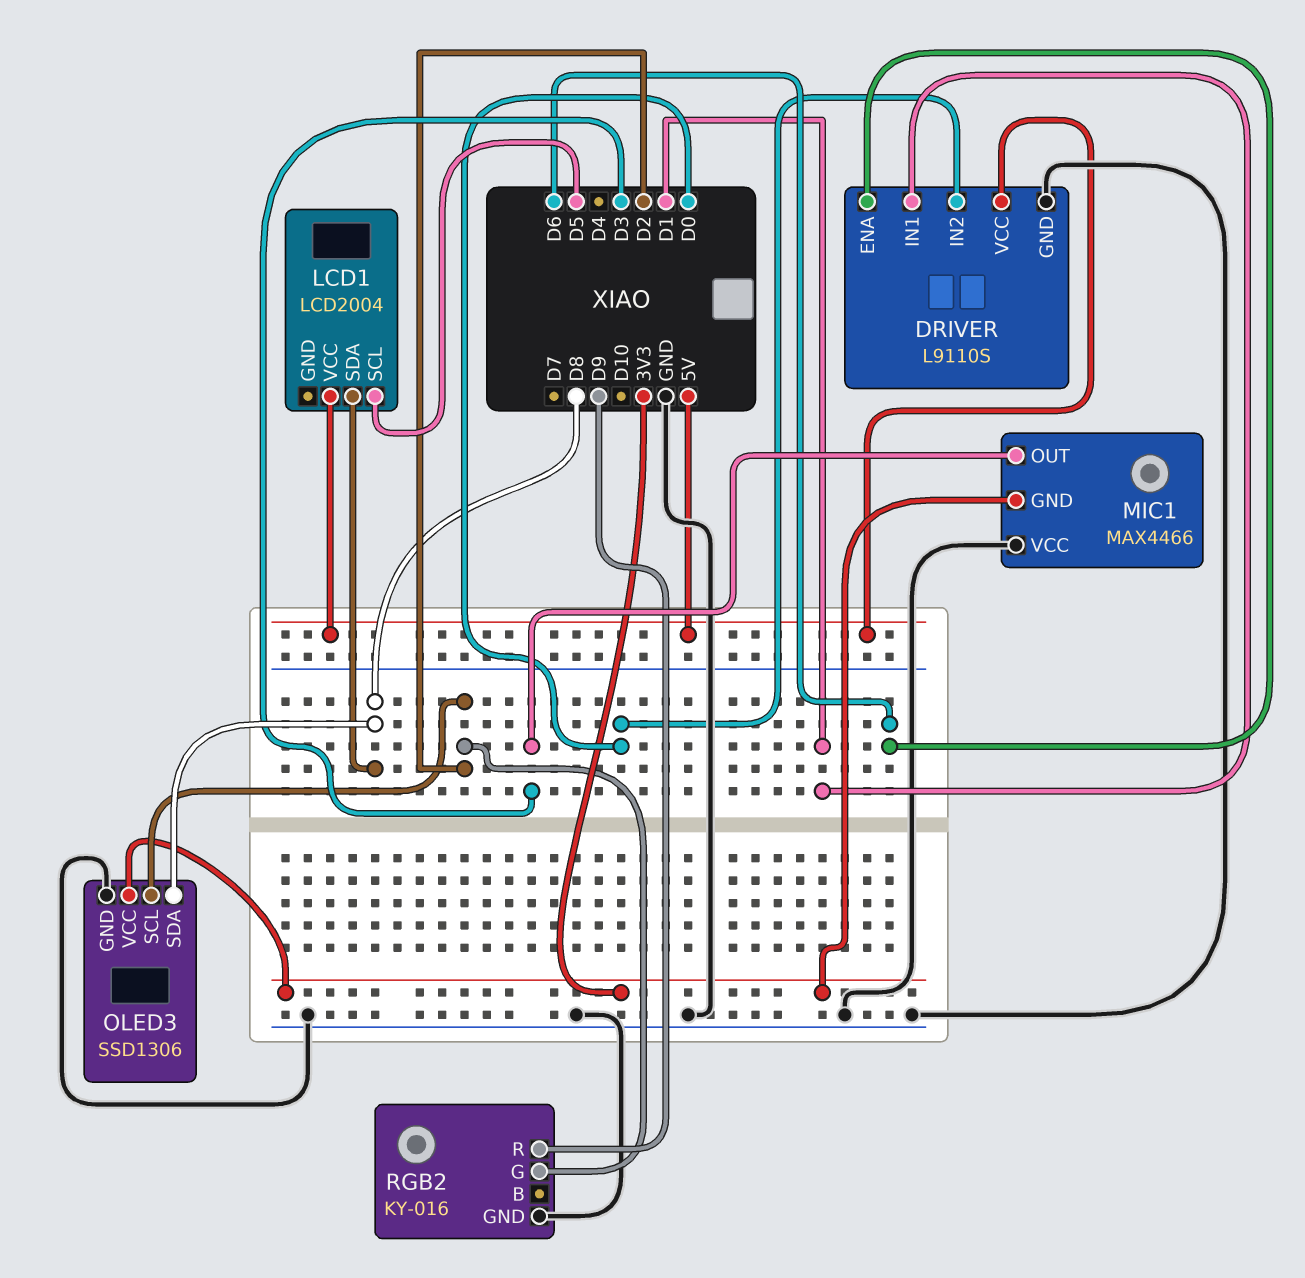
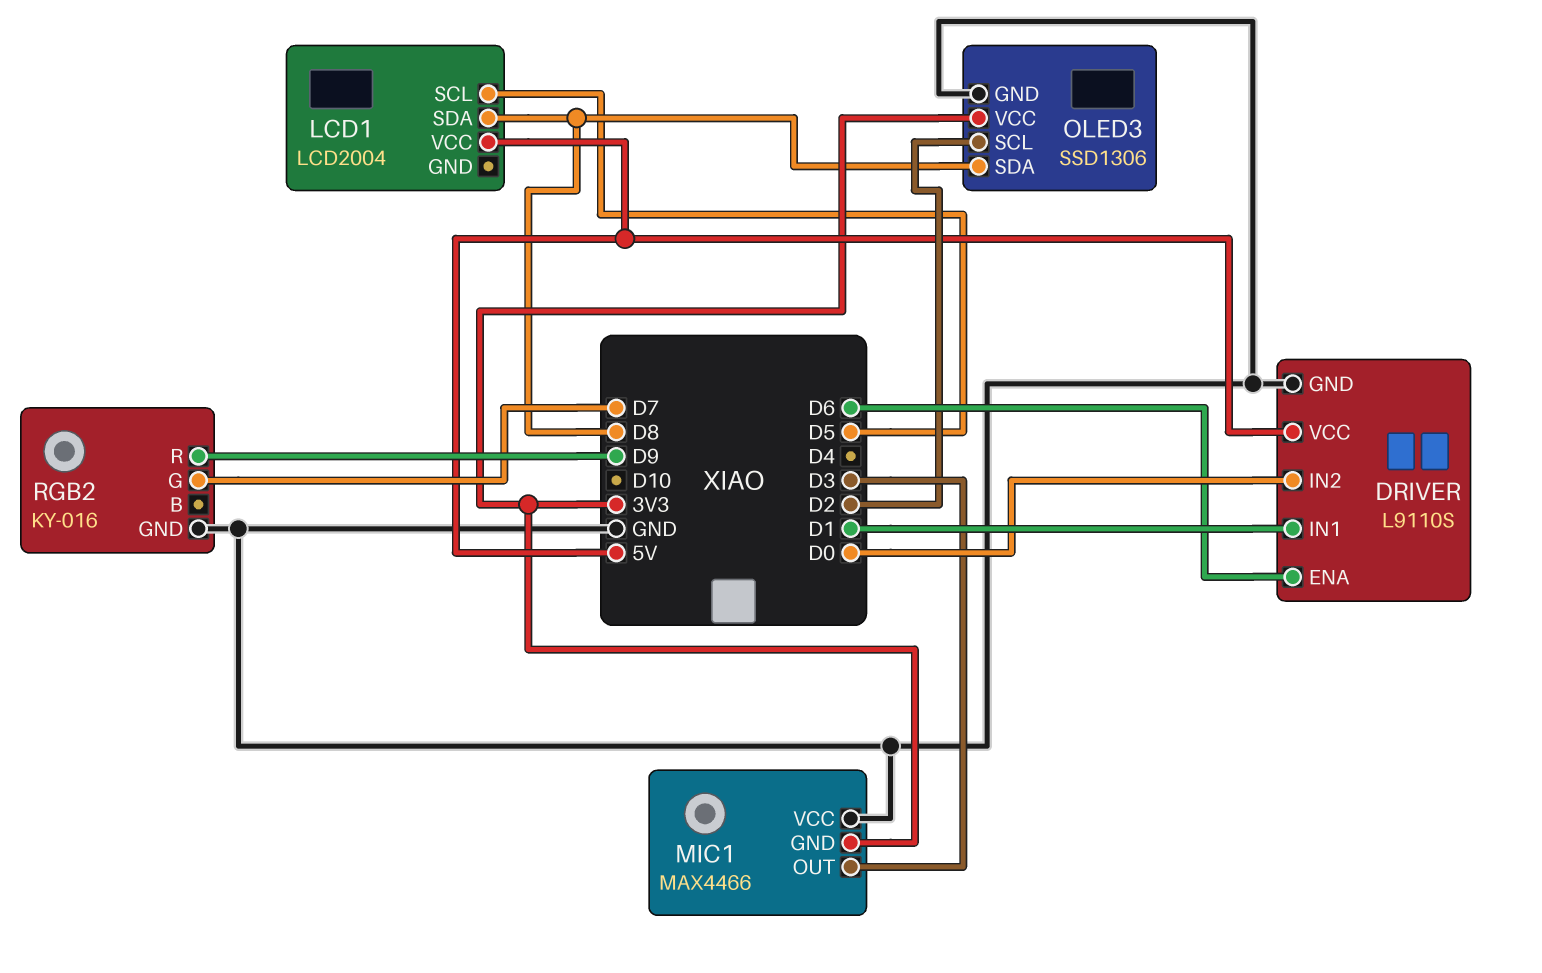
RGB2 pin G: D2 -> D7

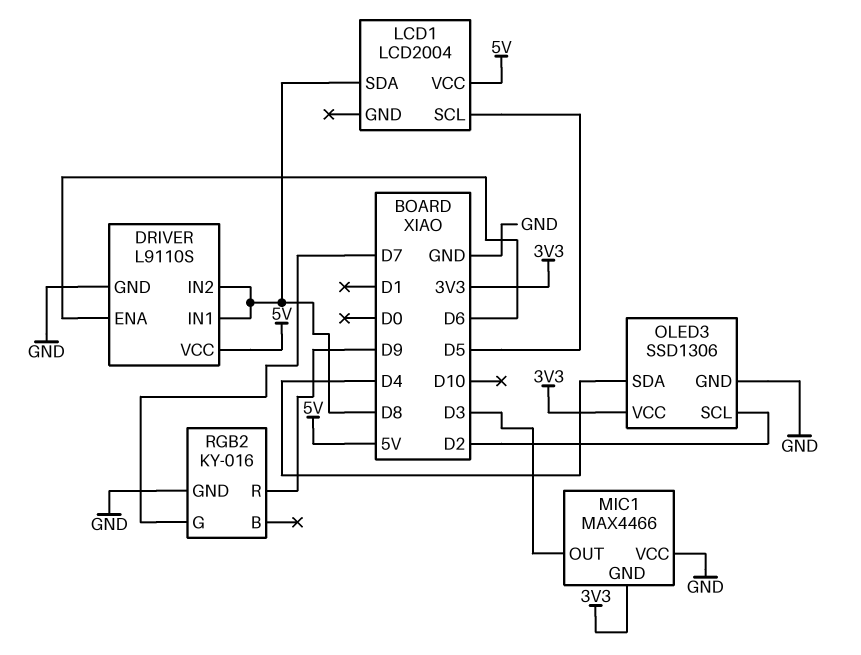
DRIVER pin IN1: D1 -> D8
DRIVER pin IN2: D0 -> D8
OLED3 pin SDA: D8 -> D4

